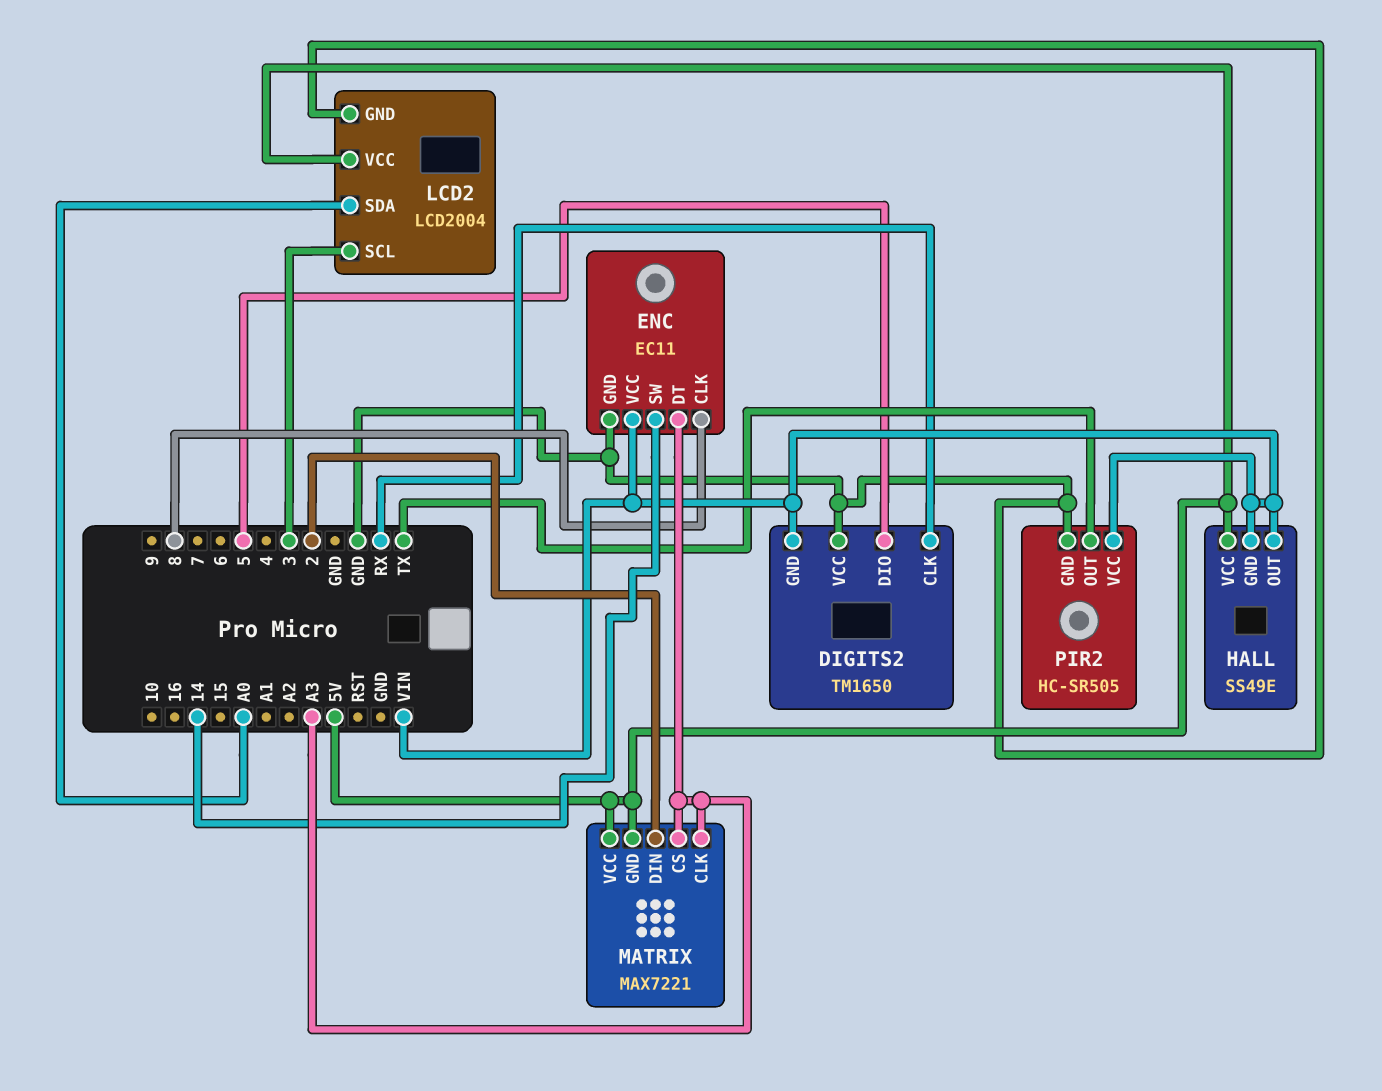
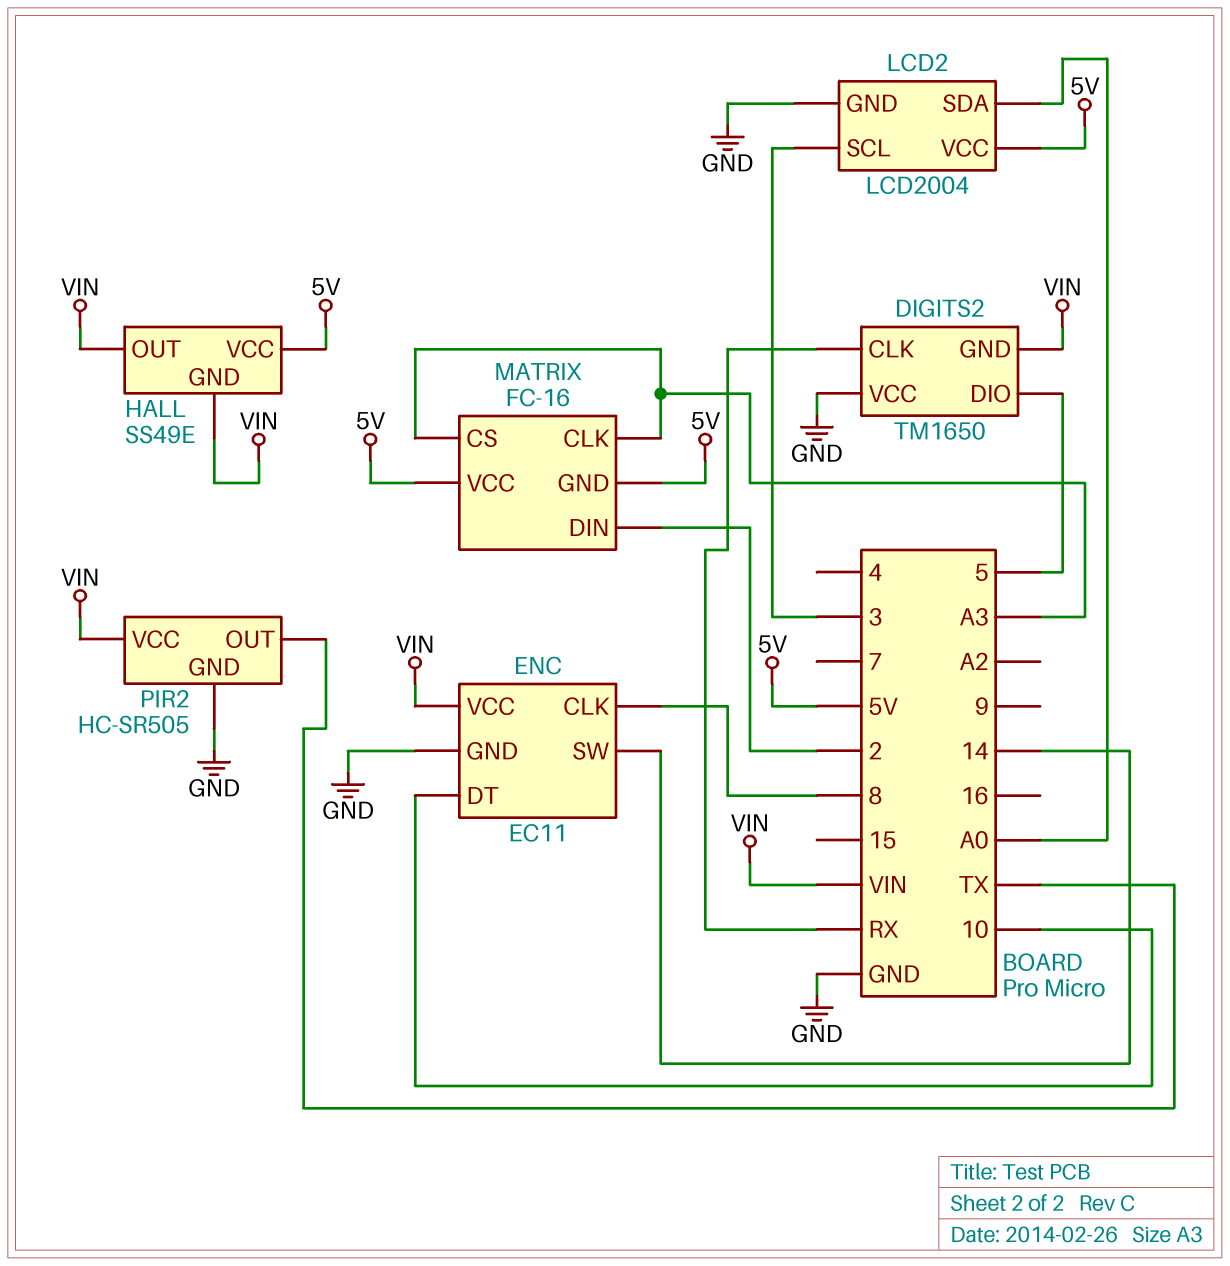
ENC pin DT: A3 -> 10
MATRIX: MAX7221 -> FC-16

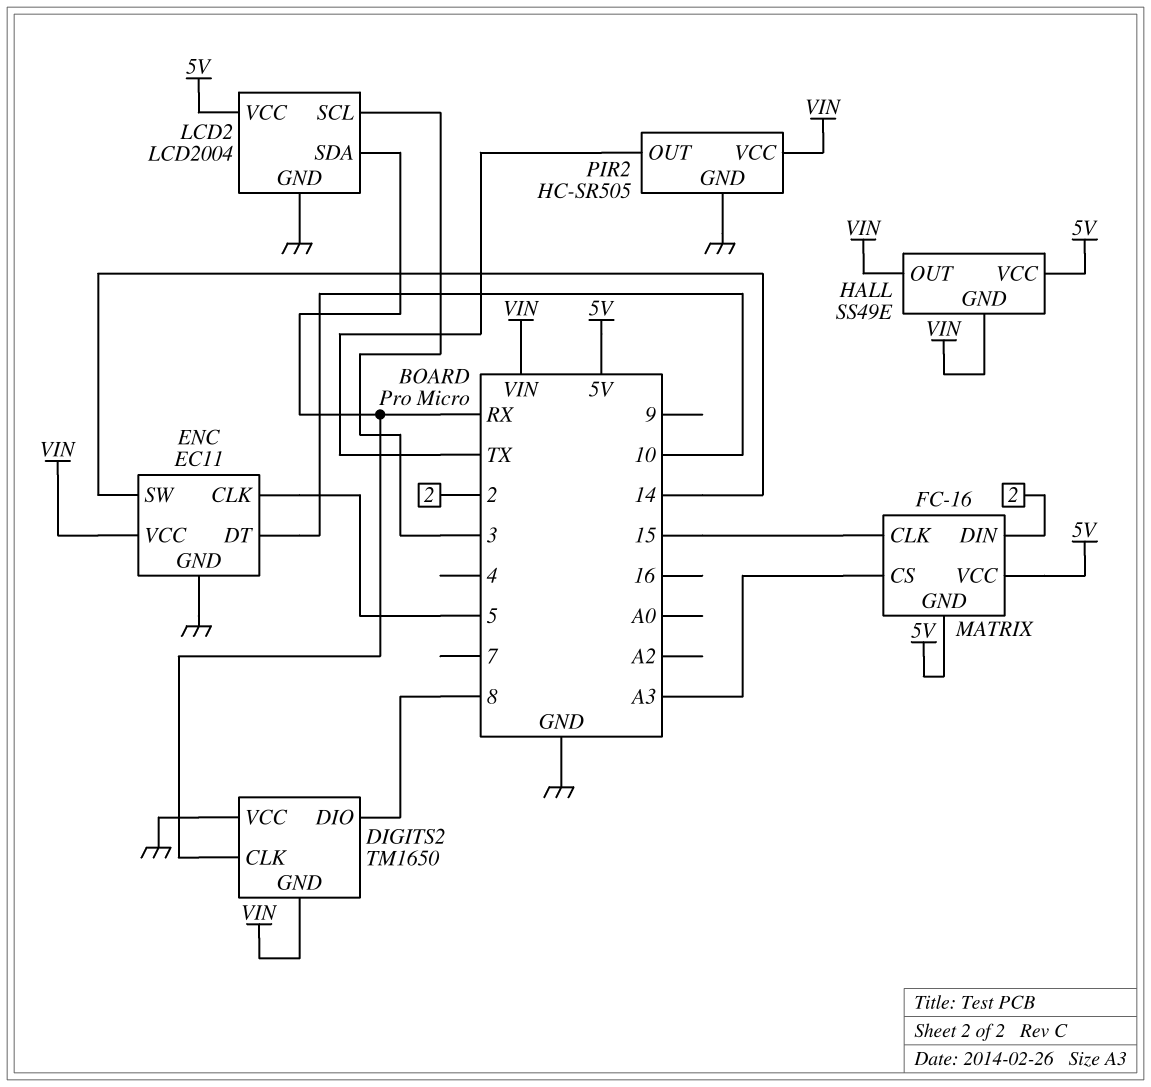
DIGITS2 pin DIO: 5 -> 8
ENC pin CLK: 8 -> 5
LCD2 pin SDA: A0 -> RX
MATRIX pin CLK: A3 -> 15

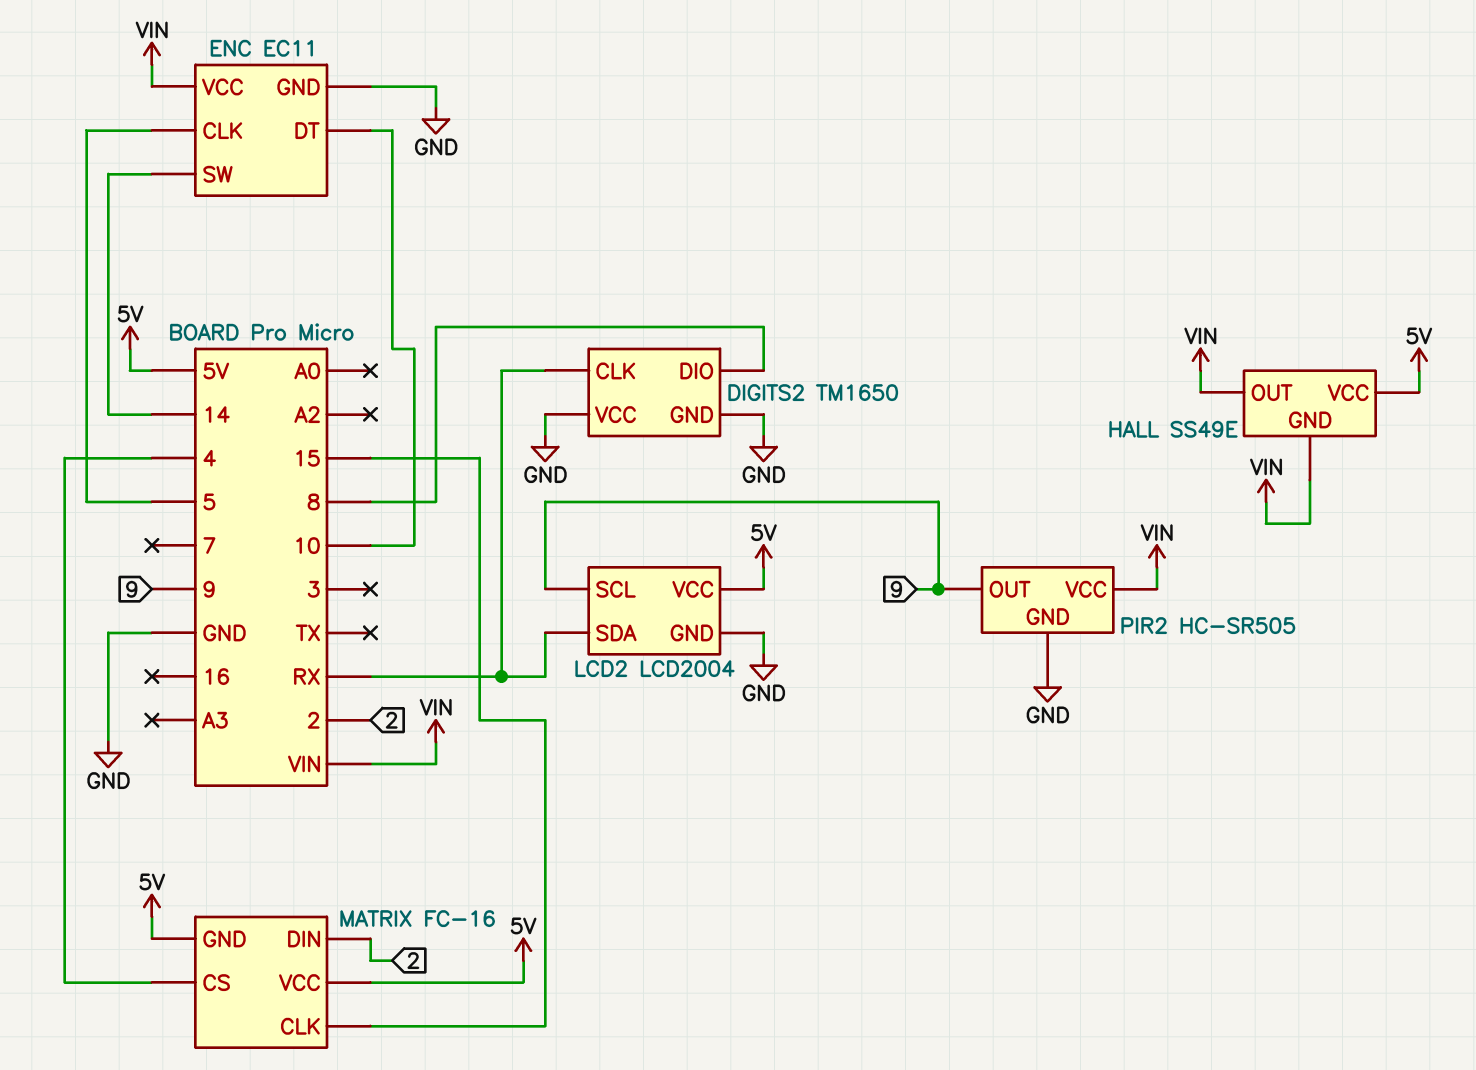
DIGITS2 pin GND: VIN -> GND
LCD2 pin SCL: 3 -> 9
MATRIX pin CS: A3 -> 4
PIR2 pin OUT: TX -> 9

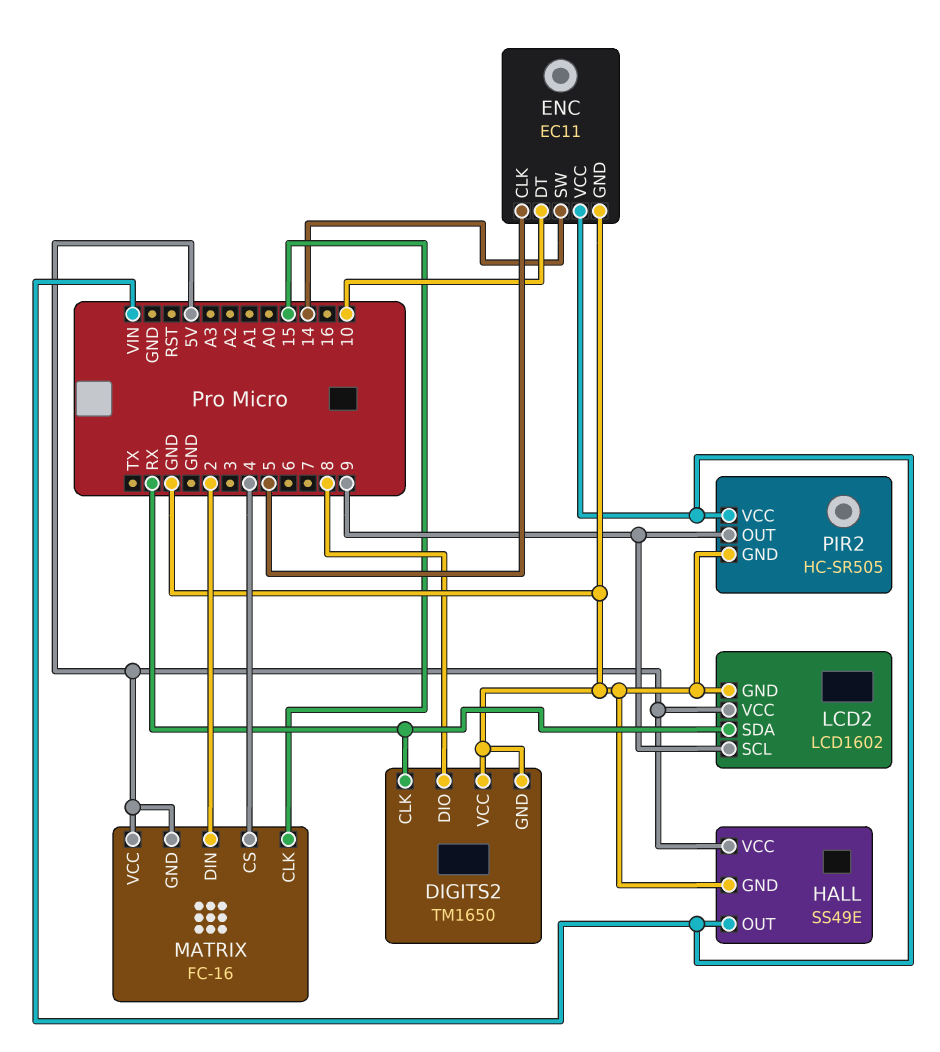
HALL pin GND: VIN -> GND
LCD2: LCD2004 -> LCD1602

